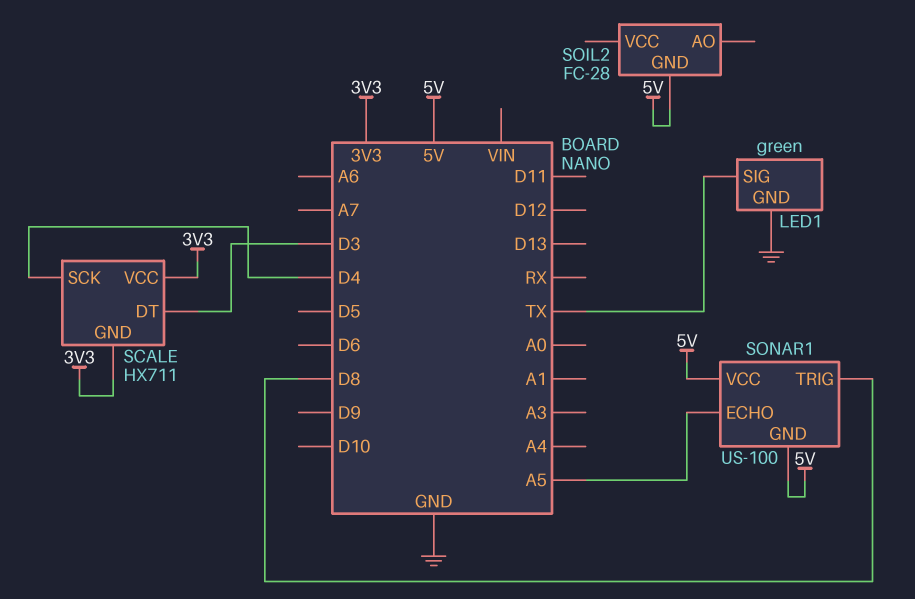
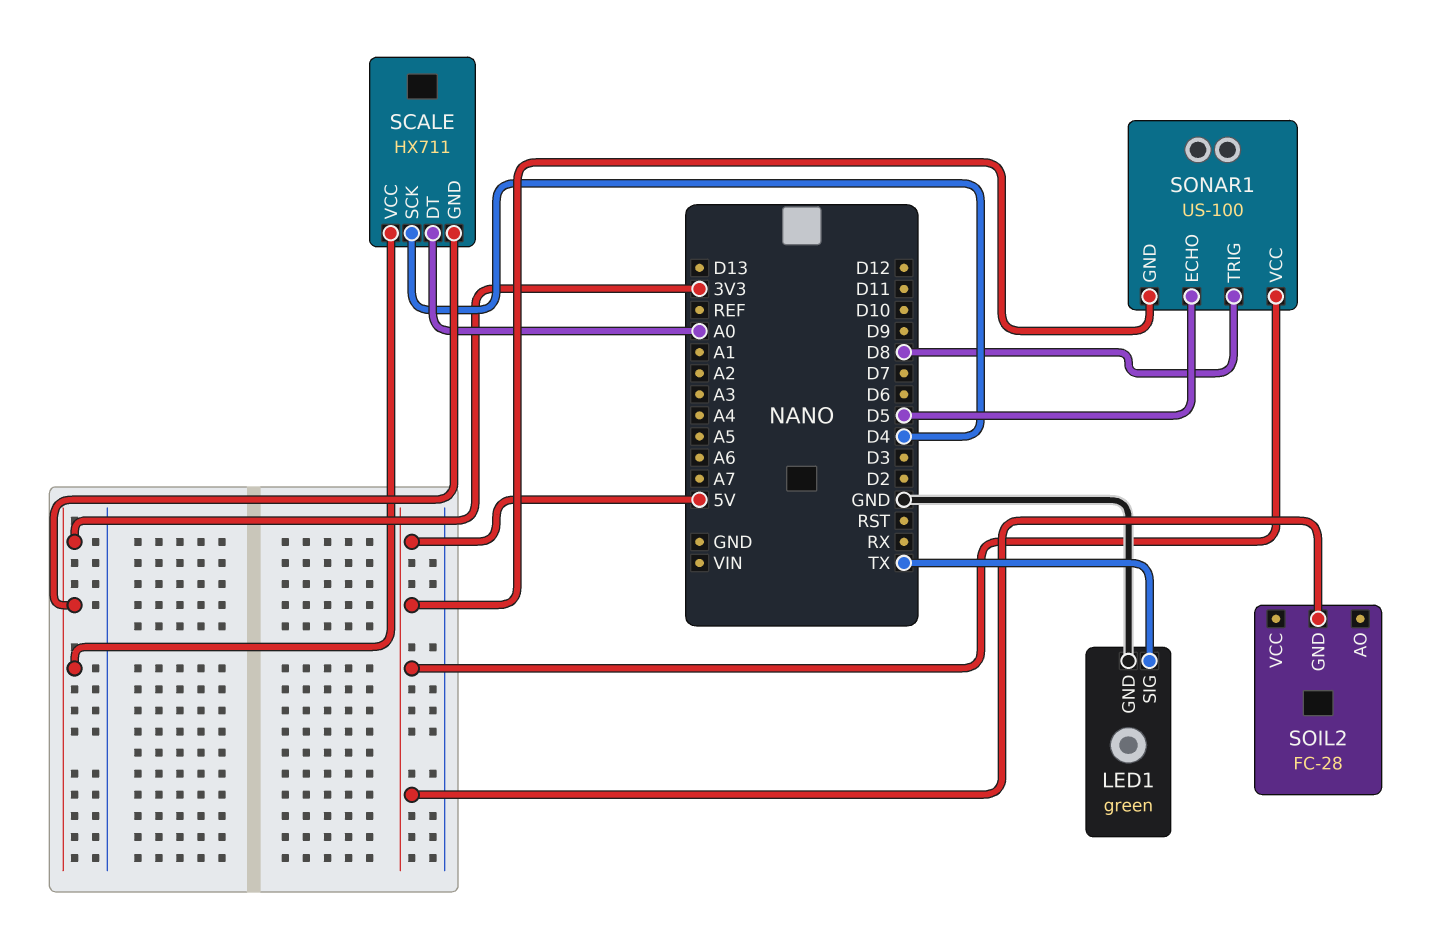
SCALE pin DT: D3 -> A0
SONAR1 pin ECHO: A5 -> D5

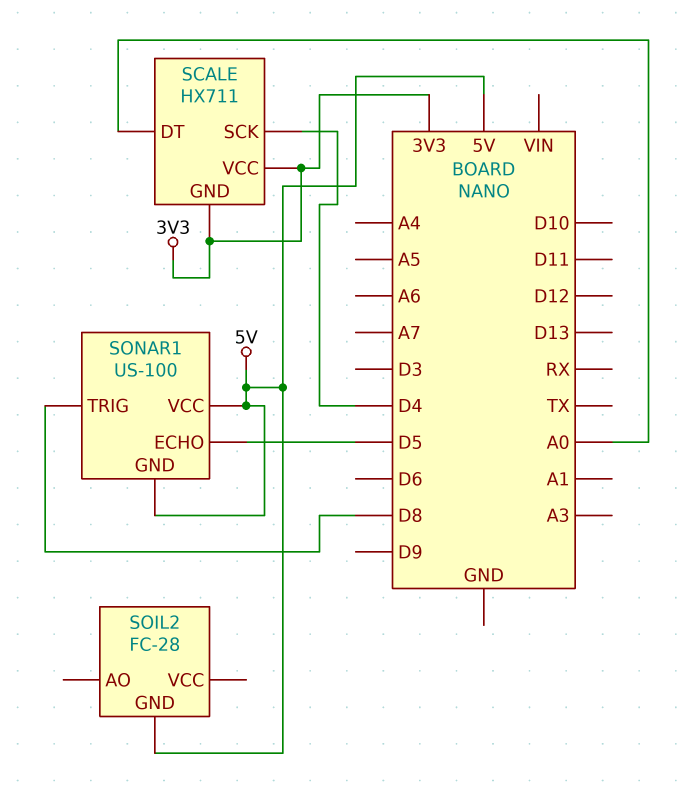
LED1: green -> none
LED1 pin GND: GND -> none
LED1 pin SIG: TX -> none

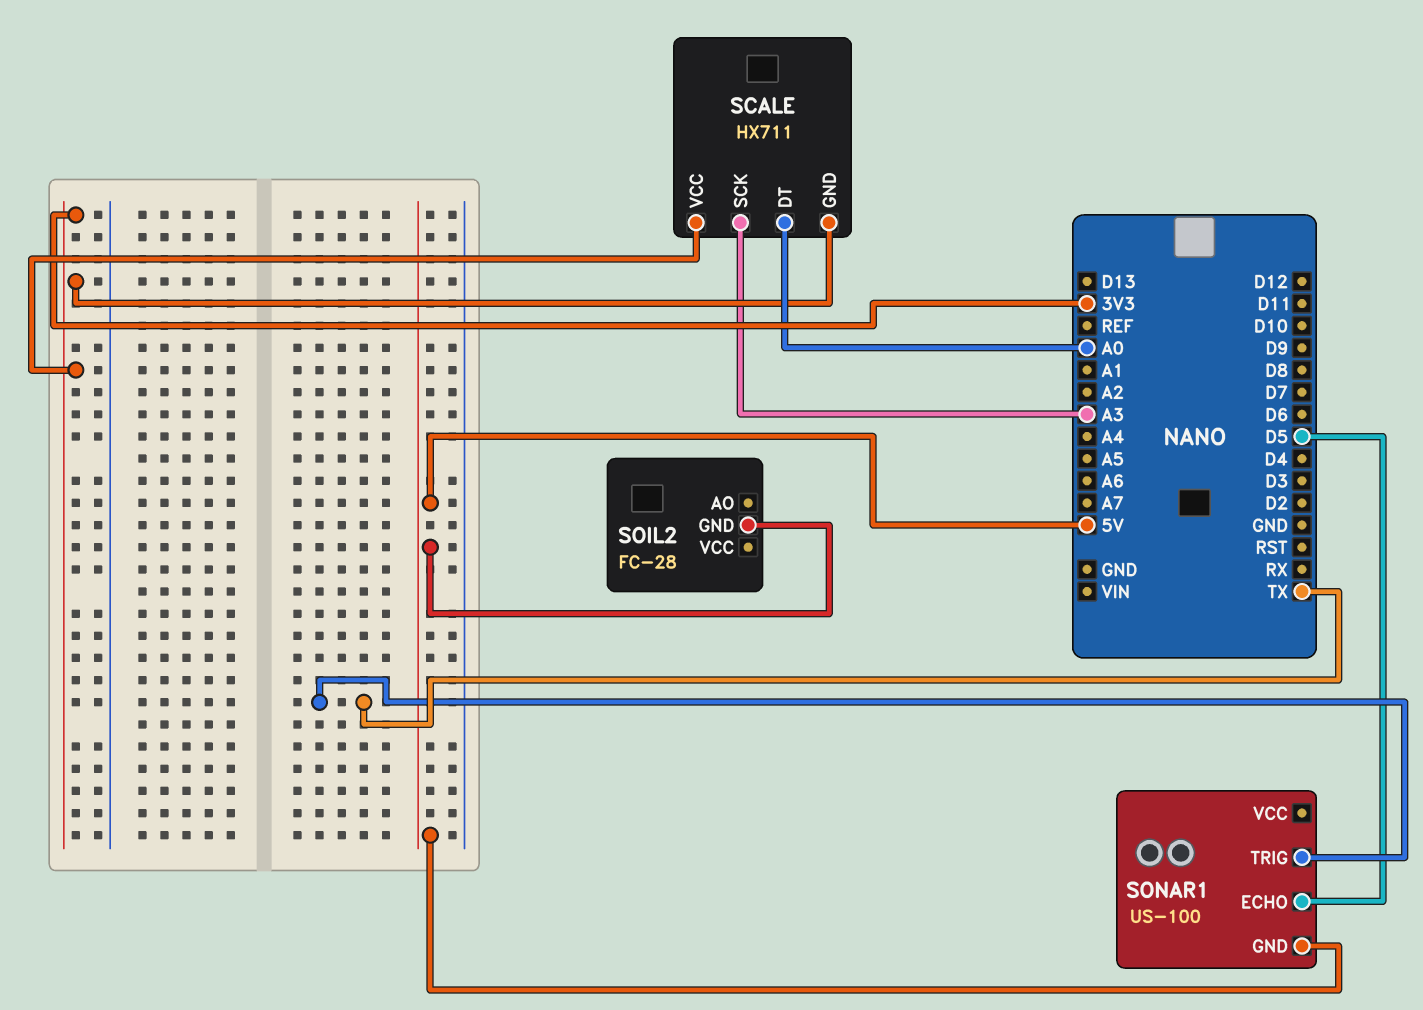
SCALE pin SCK: D4 -> A3
SONAR1 pin TRIG: D8 -> TX
SONAR1 pin VCC: 5V -> none

